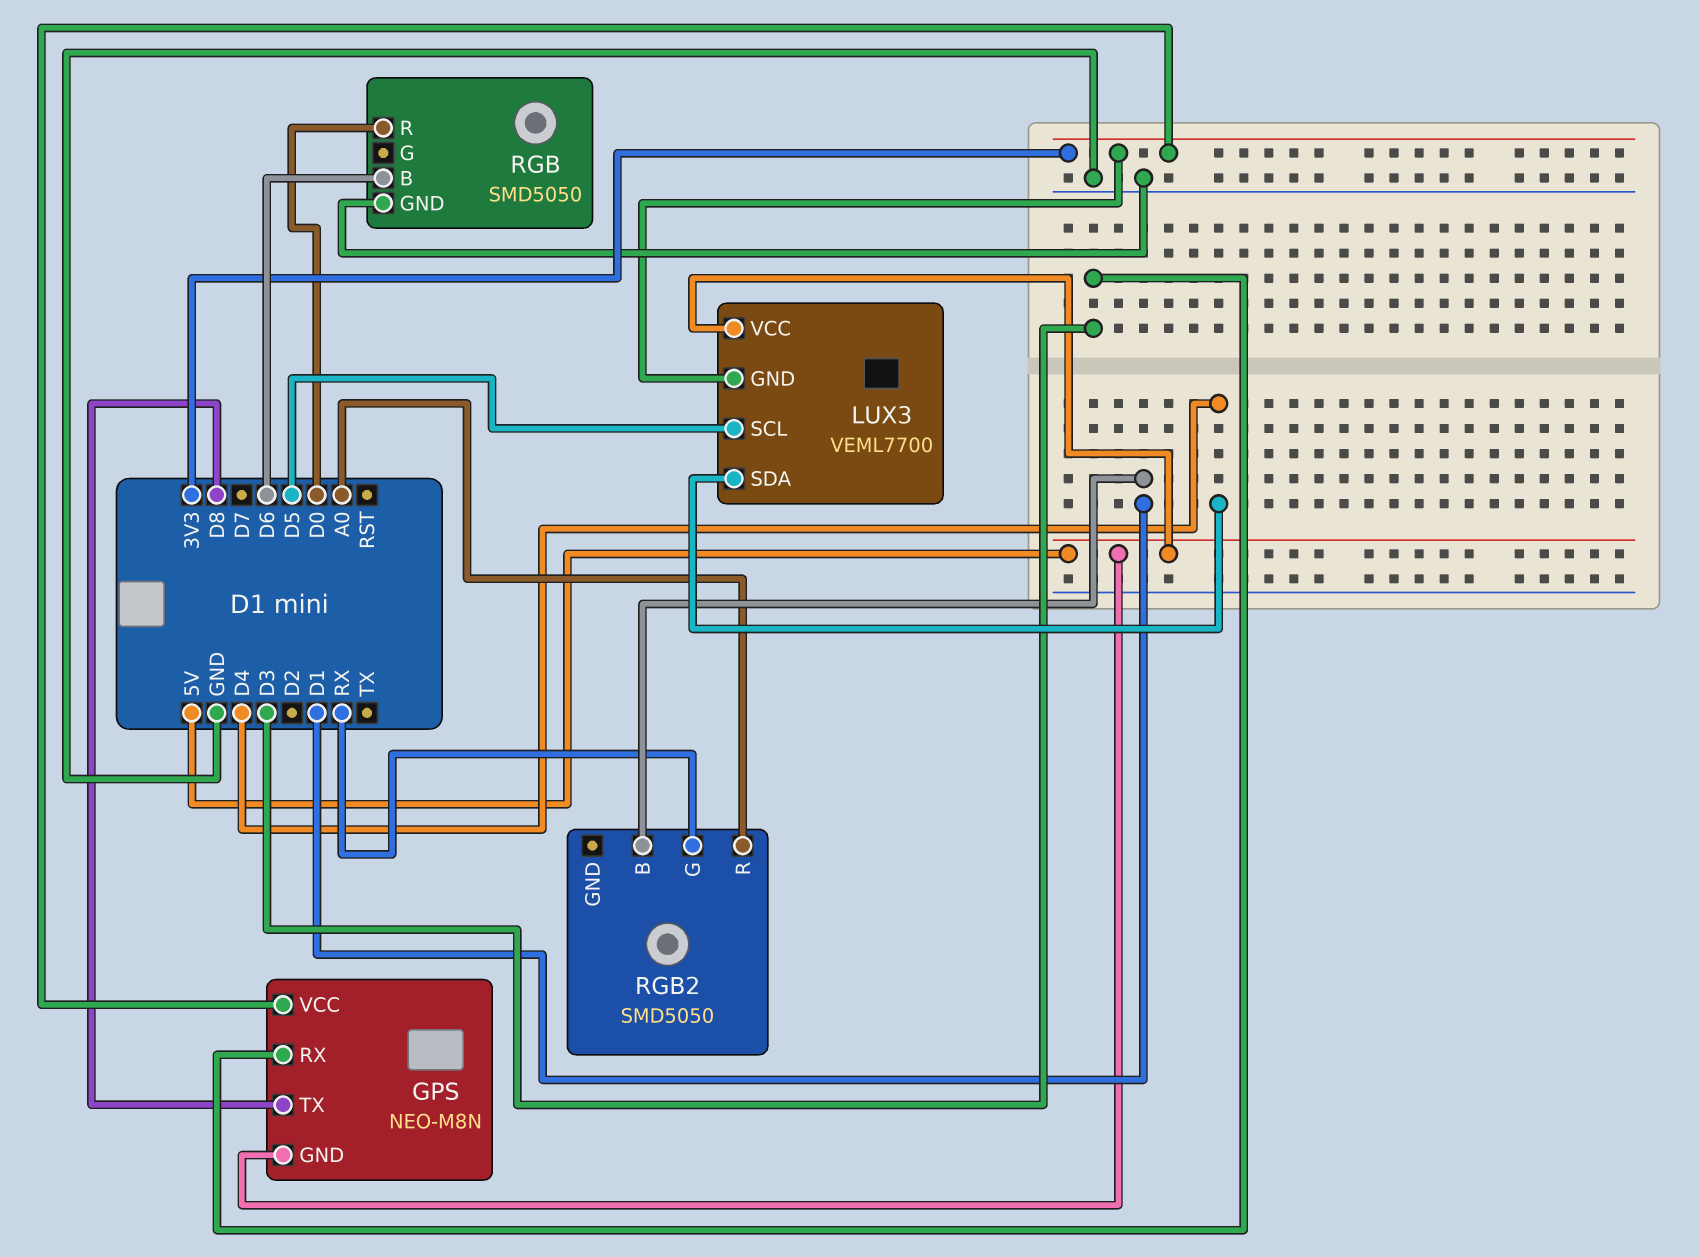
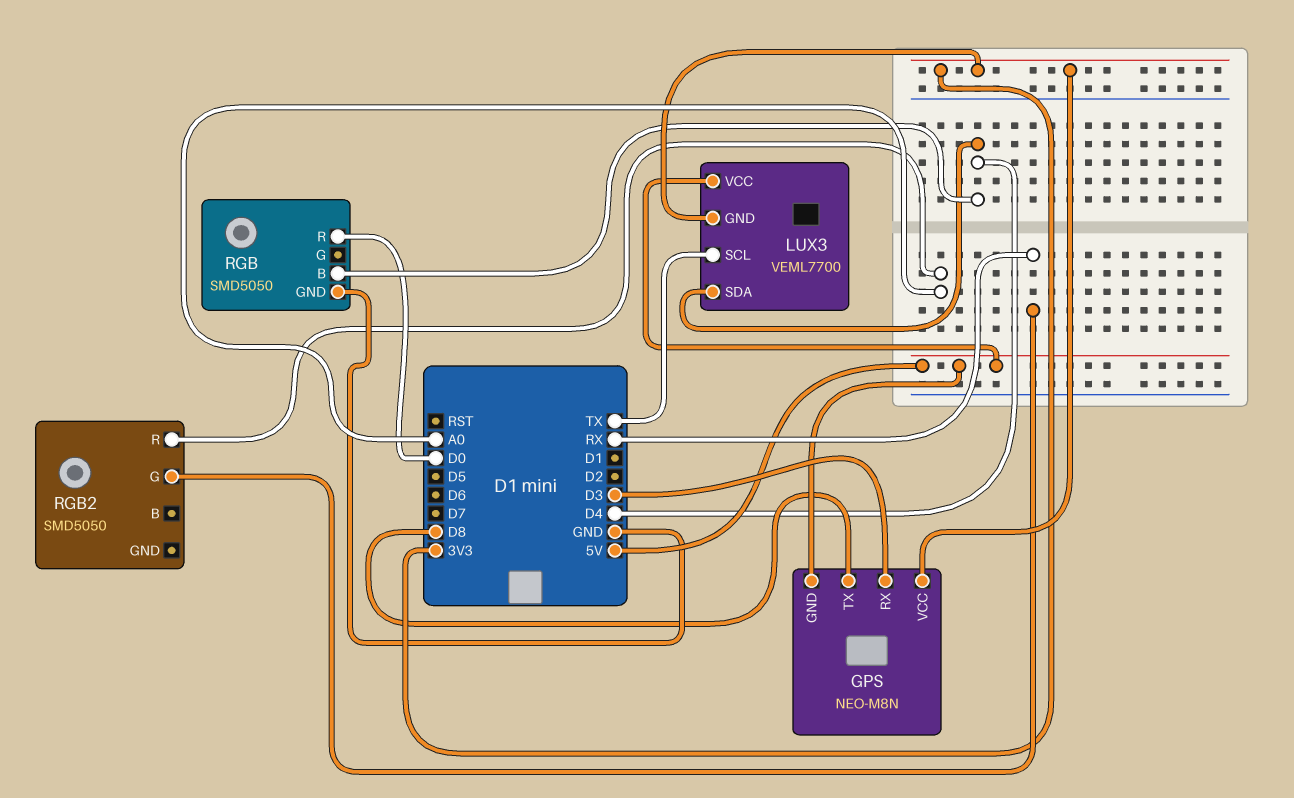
LUX3 pin SCL: D5 -> TX
RGB pin B: D6 -> D4
RGB2 pin B: D1 -> none

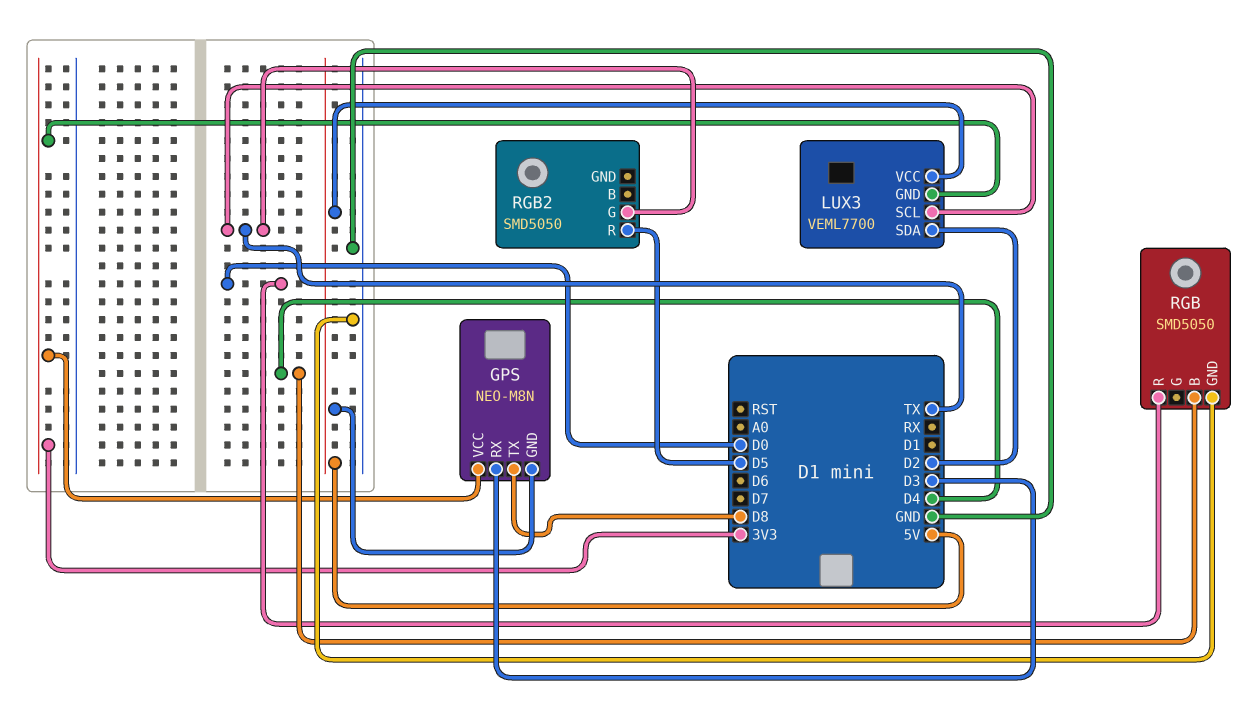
LUX3 pin SDA: D4 -> D2
RGB2 pin G: RX -> TX
RGB2 pin R: A0 -> D5

